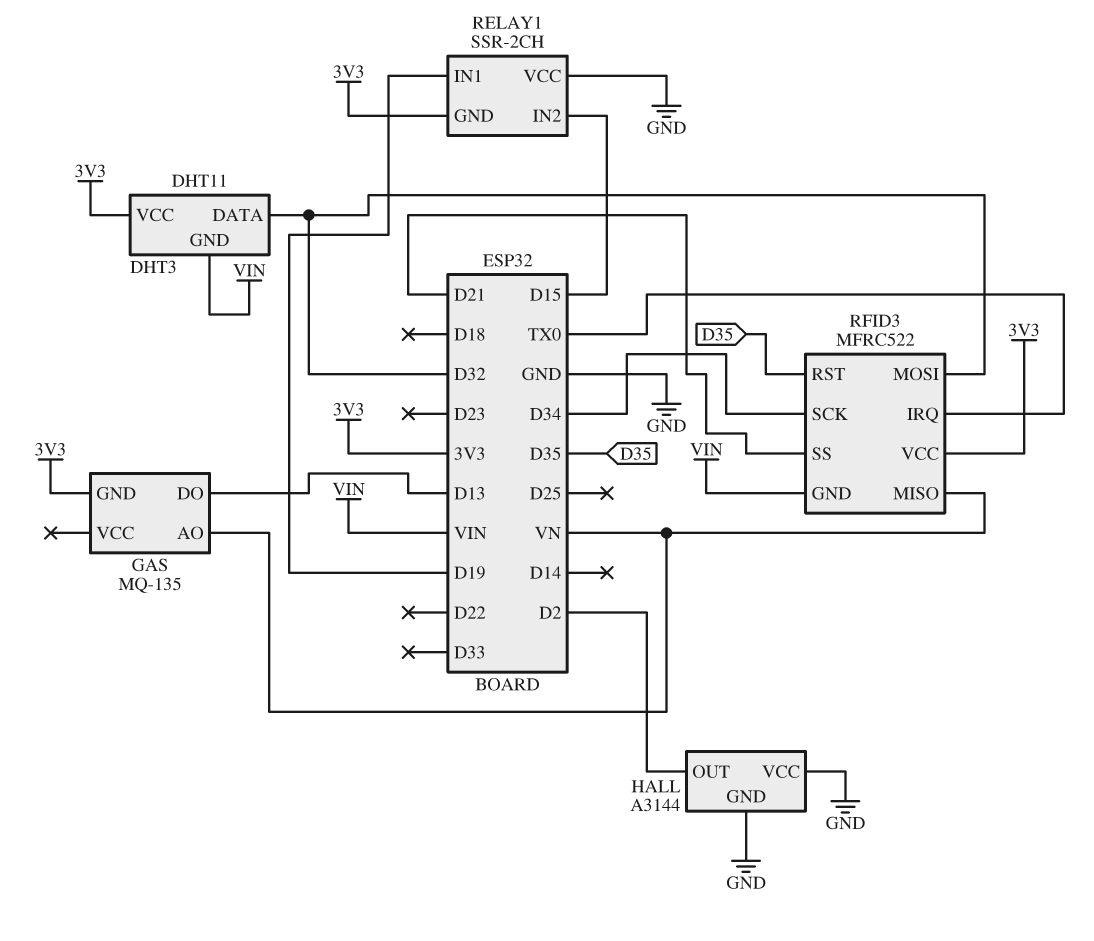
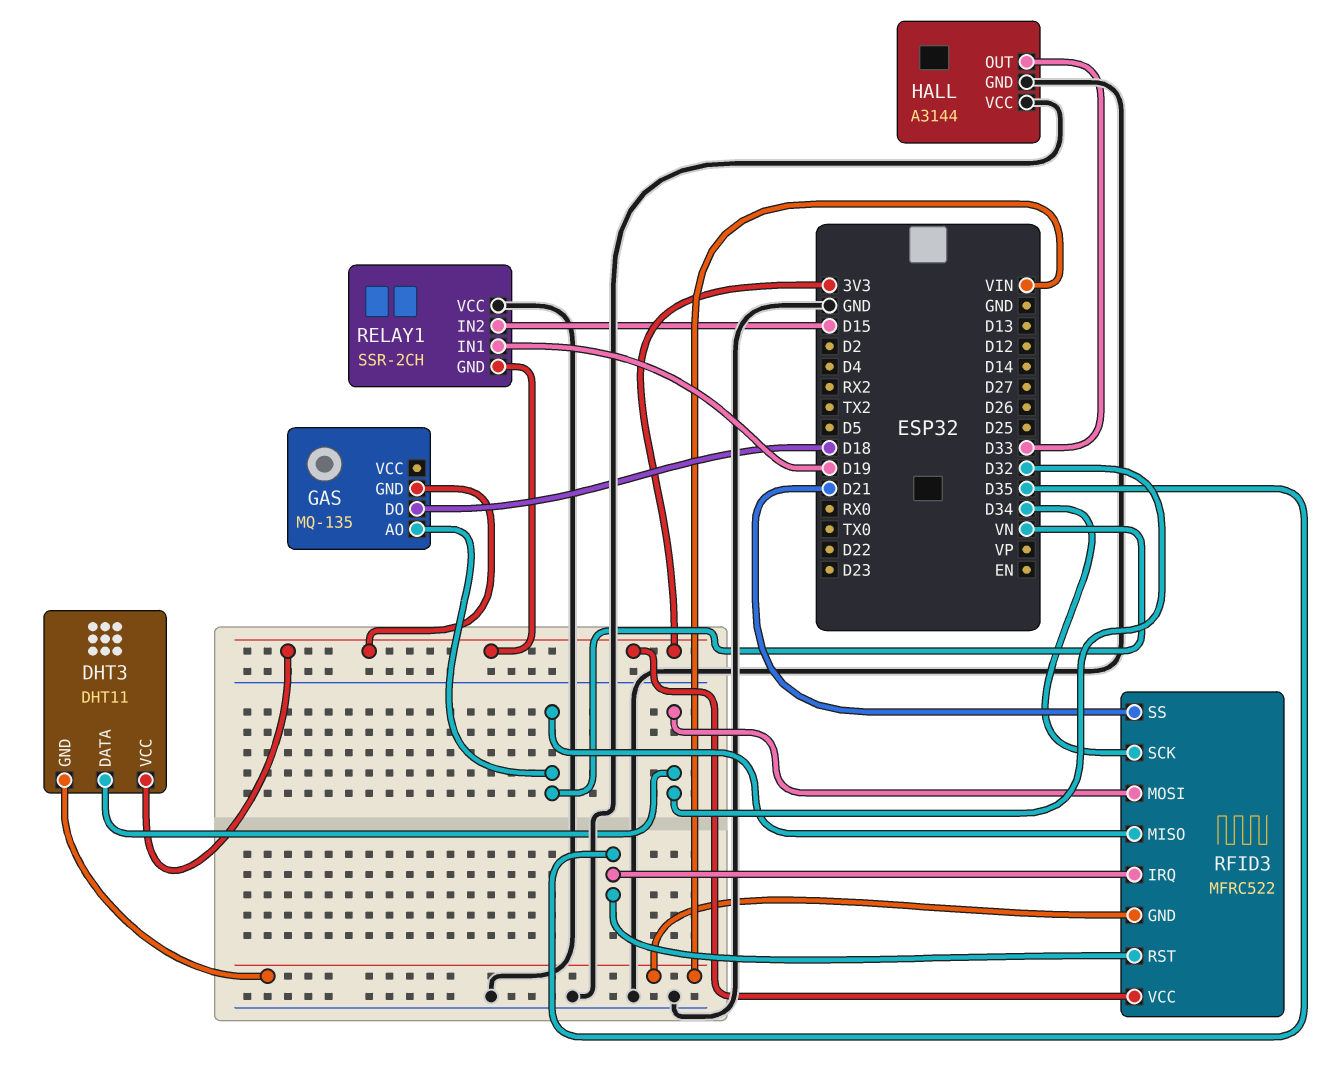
GAS pin DO: D13 -> D18
HALL pin OUT: D2 -> D33
RFID3 pin IRQ: TX0 -> D35

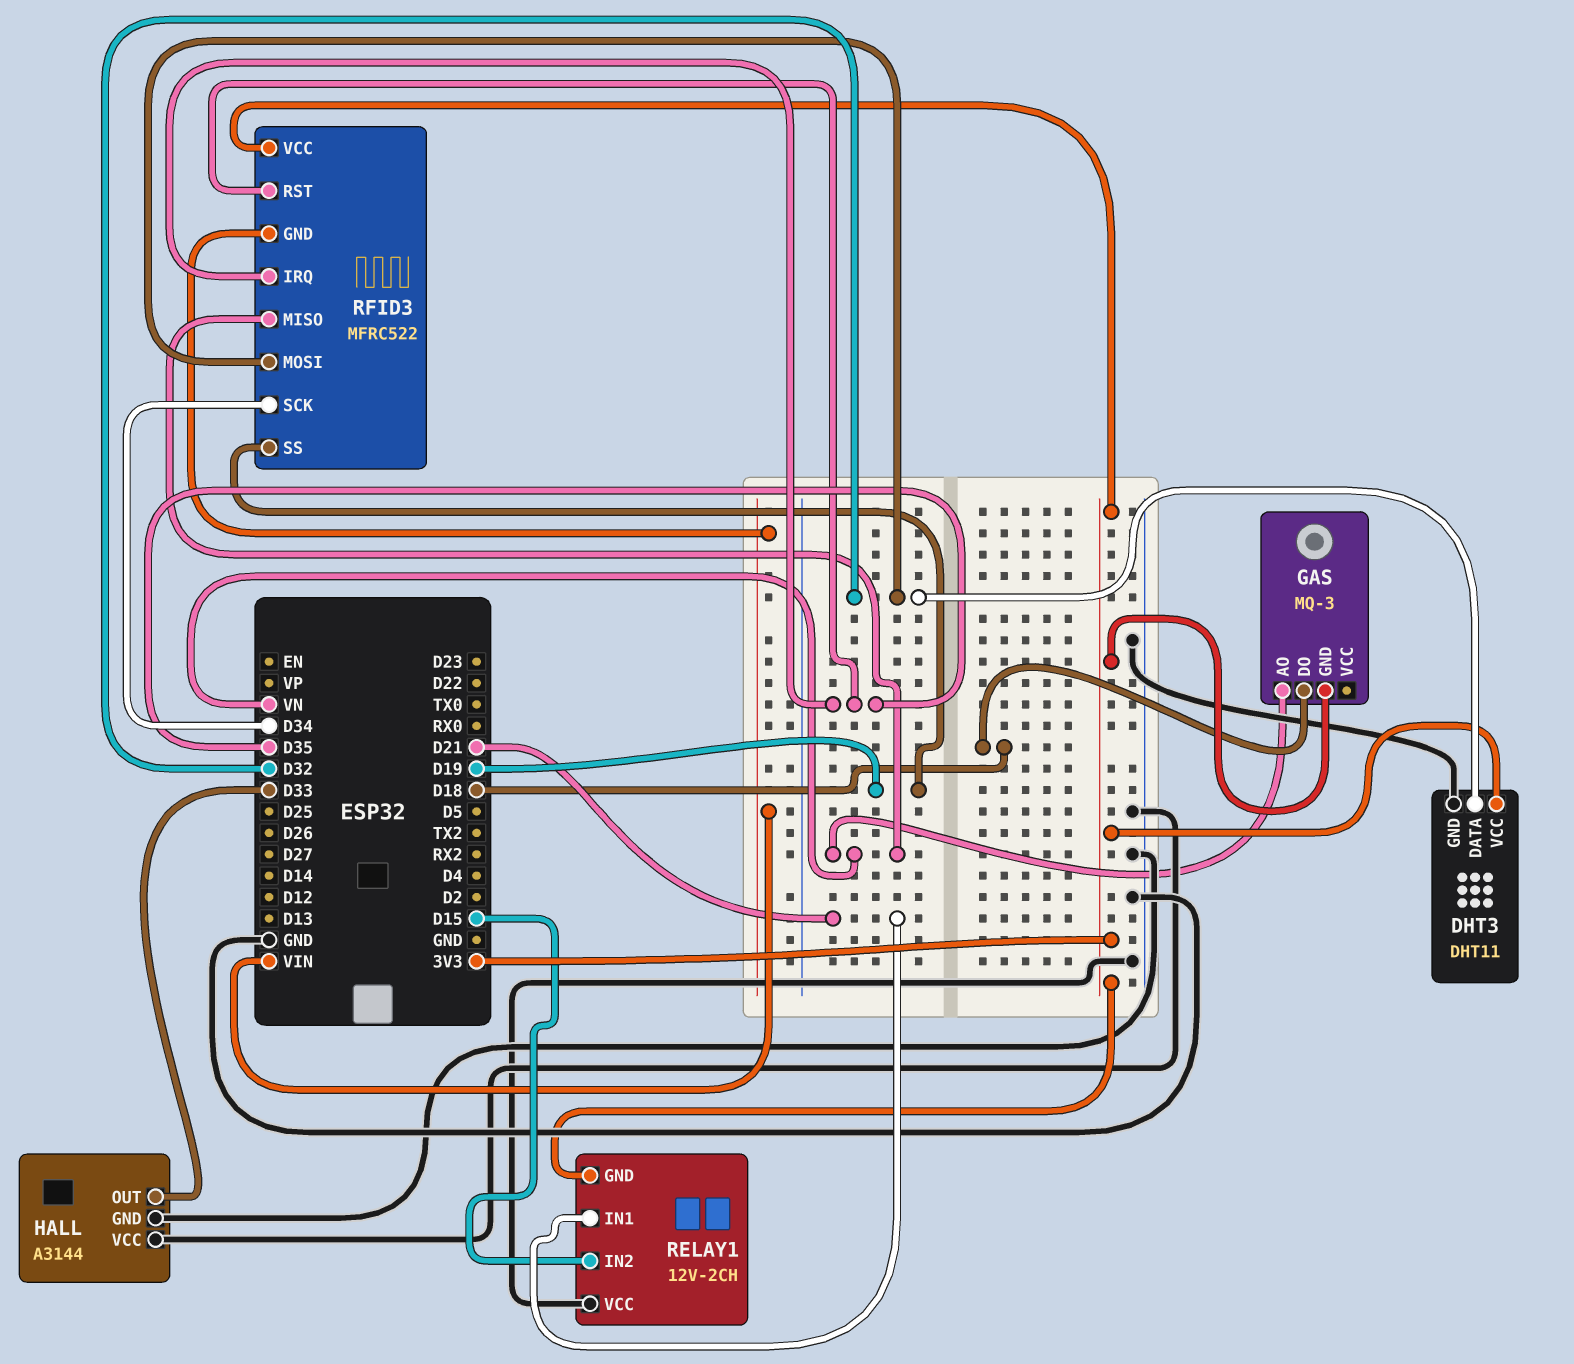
DHT3 pin GND: VIN -> GND
GAS: MQ-135 -> MQ-3
RELAY1: SSR-2CH -> 12V-2CH
RELAY1 pin IN1: D19 -> D21
RFID3 pin SS: D21 -> D19

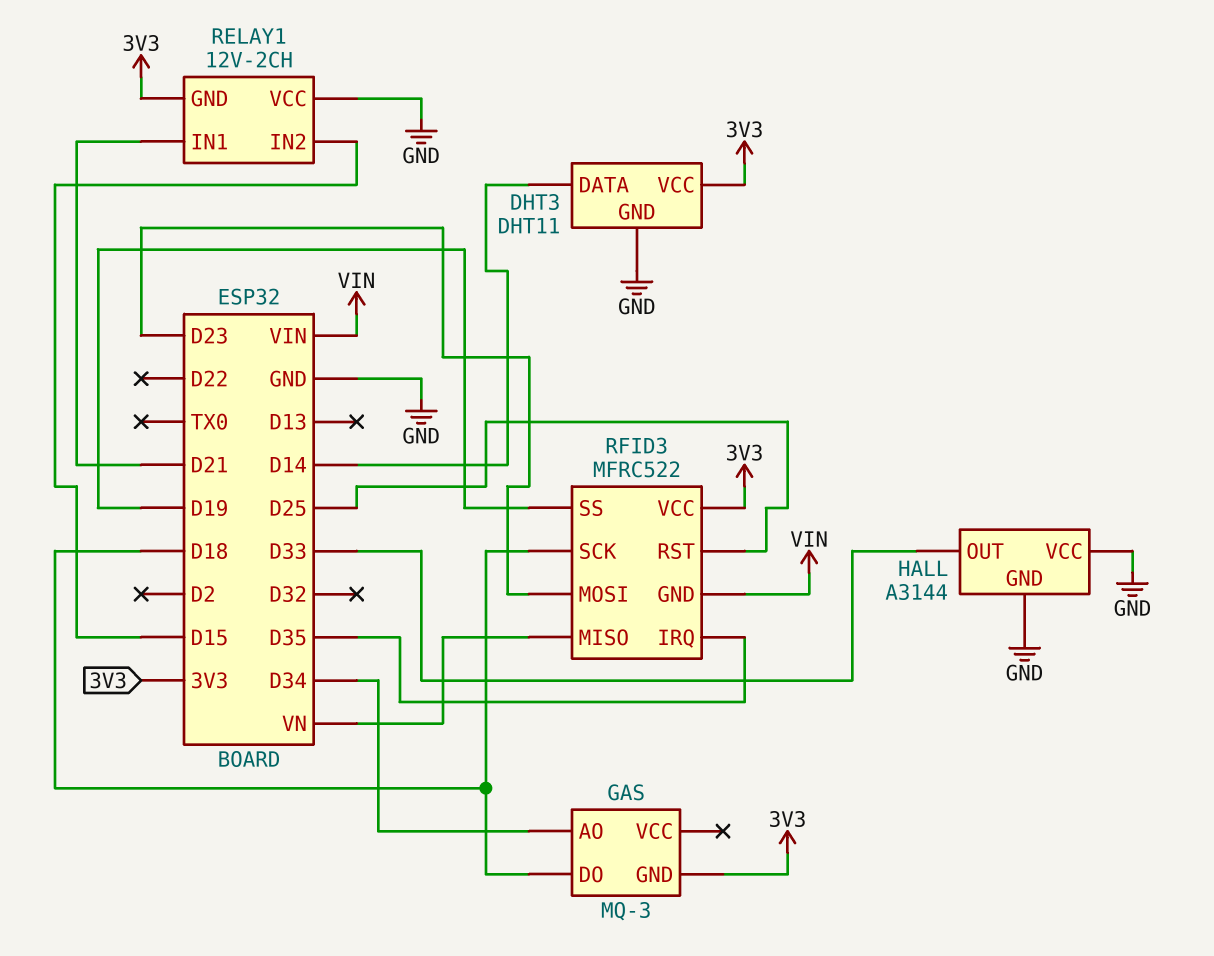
DHT3 pin DATA: D32 -> D14
GAS pin AO: VN -> D34
RFID3 pin MOSI: D32 -> D23
RFID3 pin RST: D35 -> D25
RFID3 pin SCK: D34 -> D18

